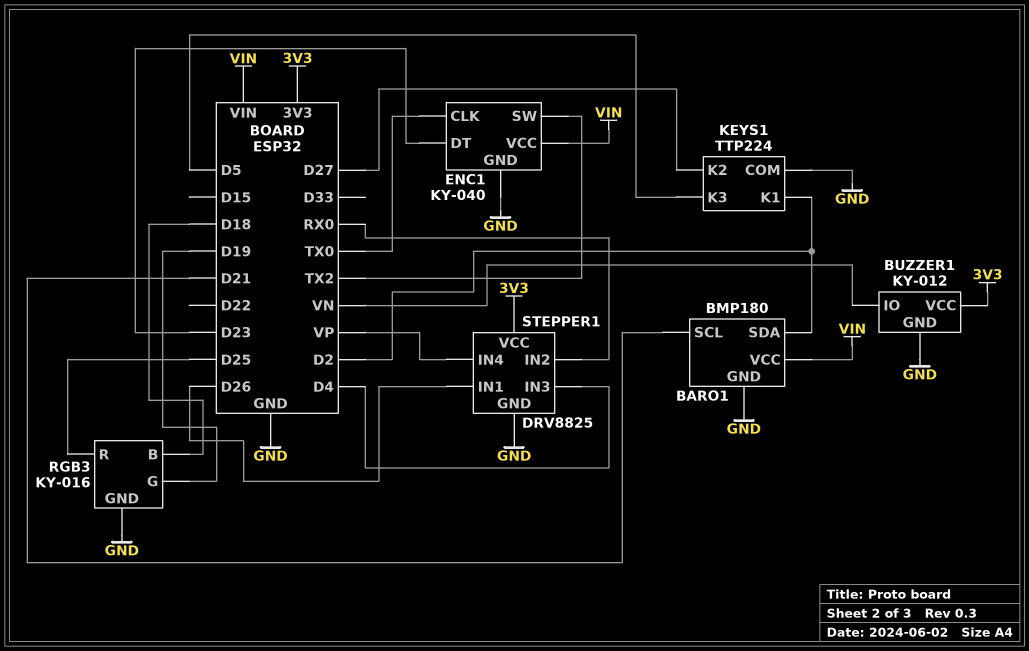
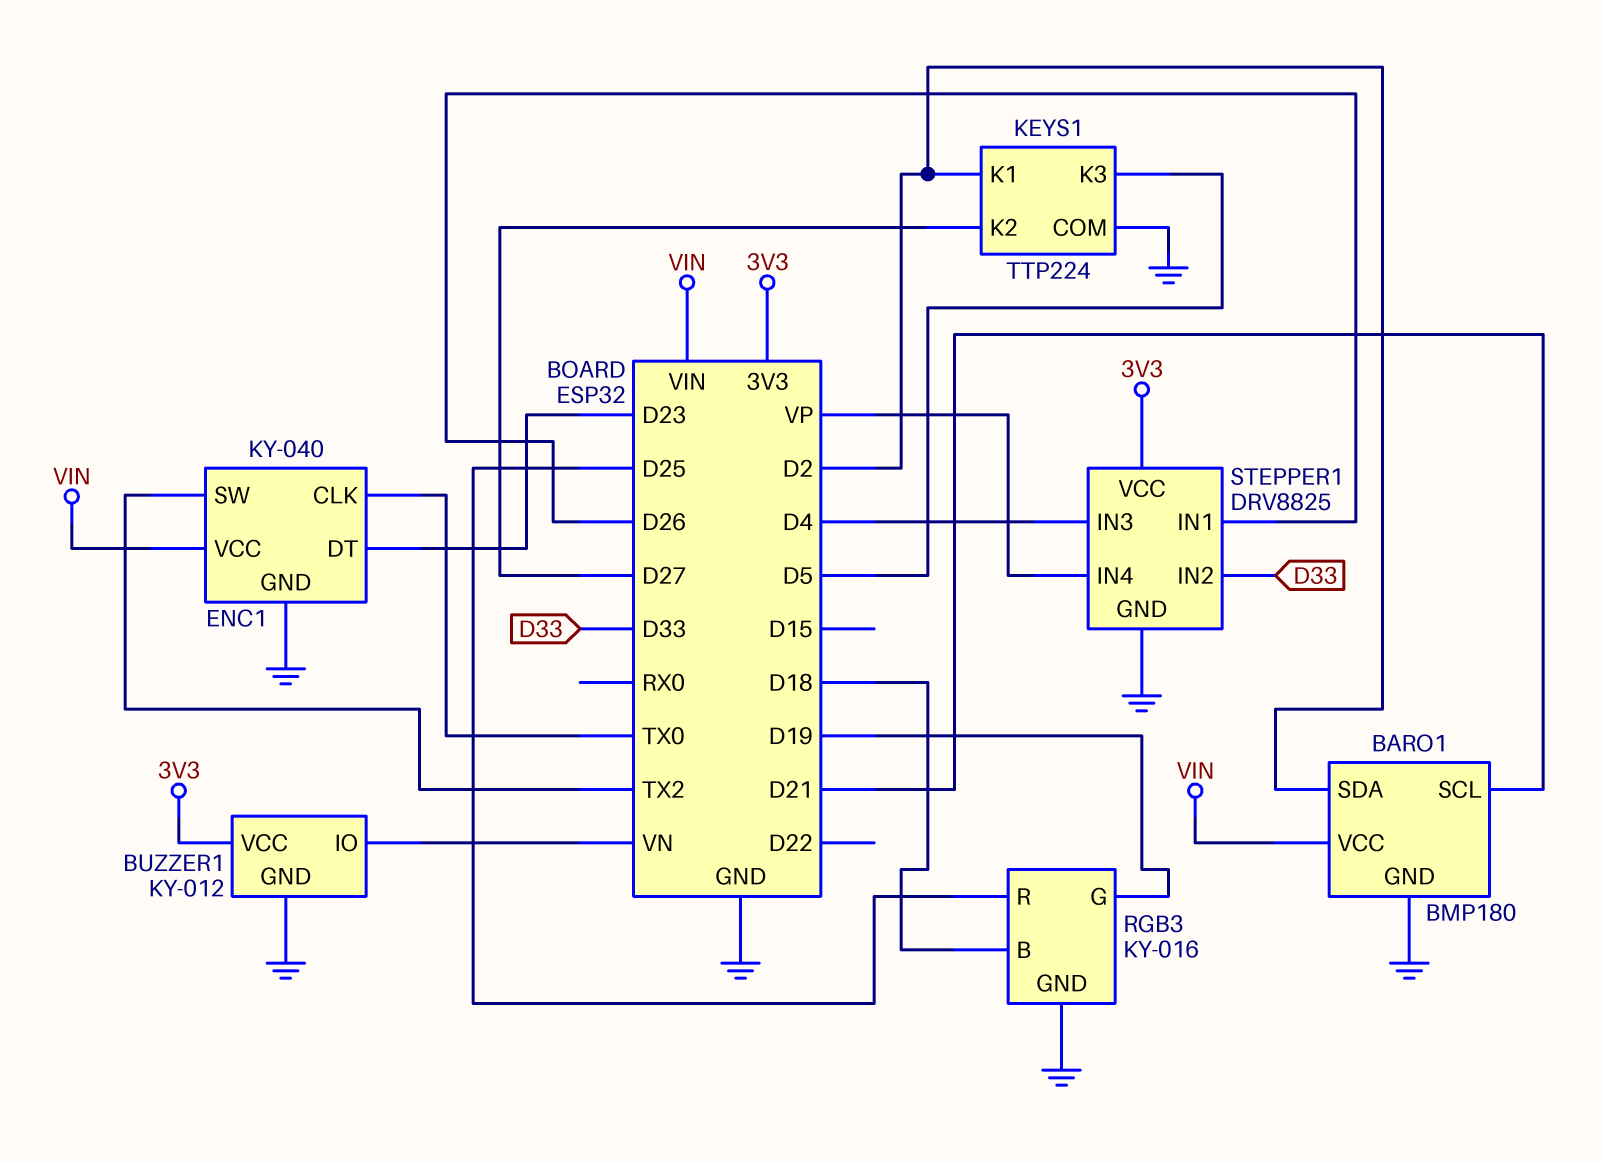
STEPPER1 pin IN2: RX0 -> D33

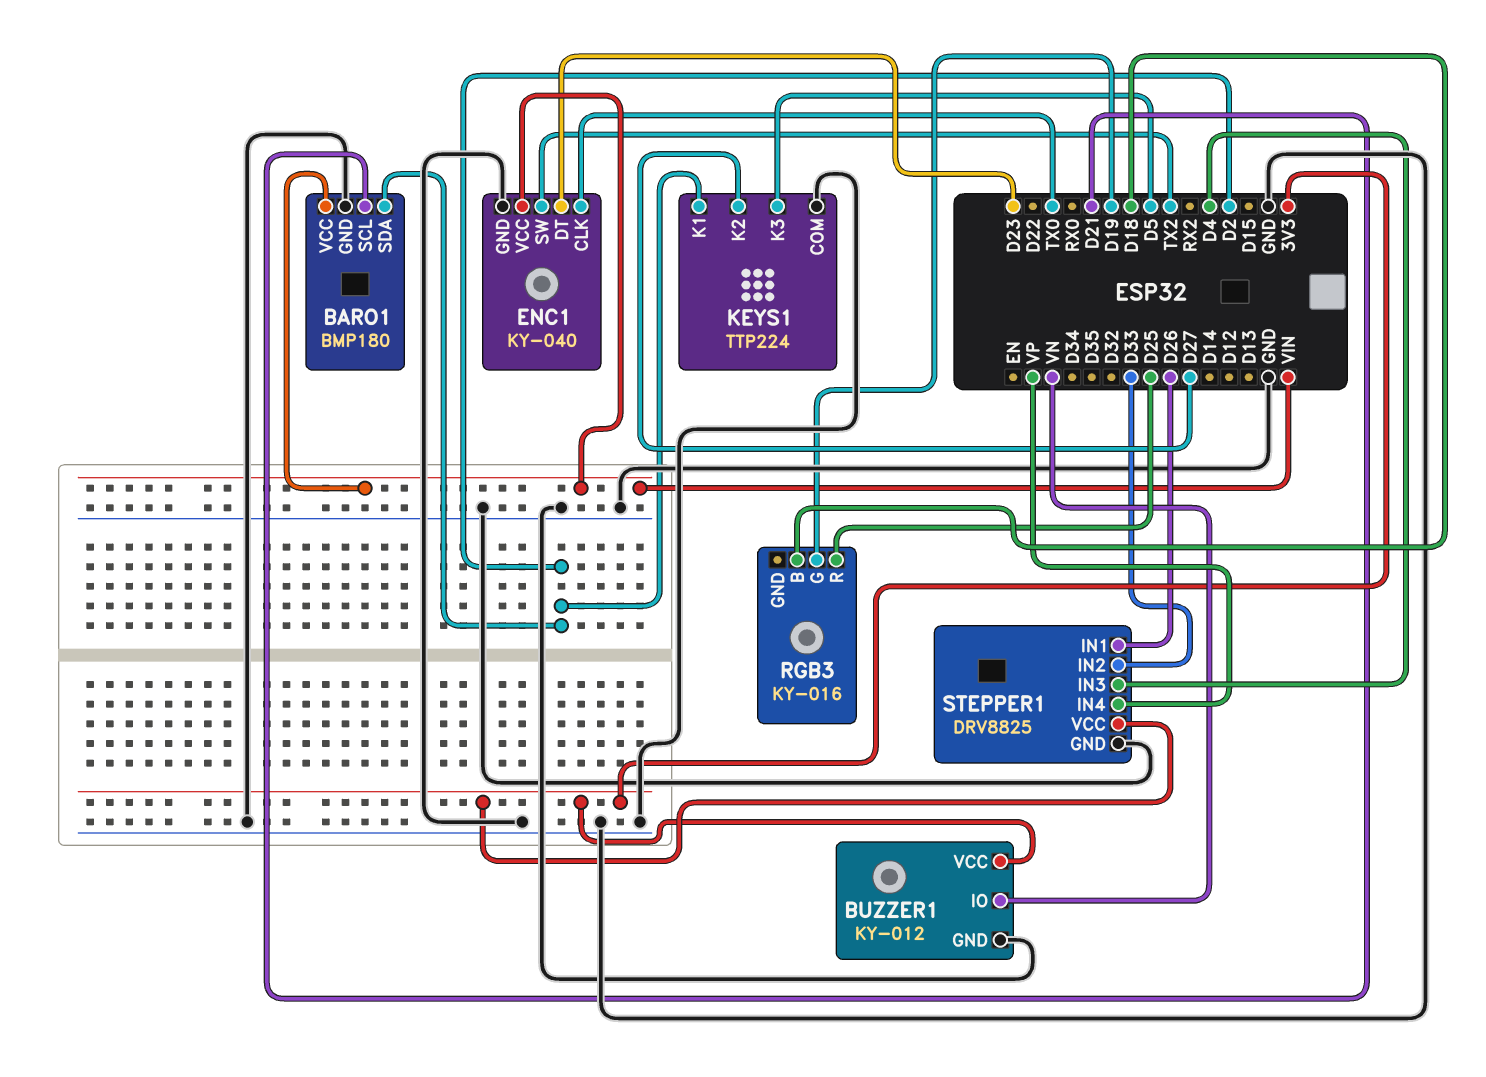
RGB3 pin GND: GND -> none

